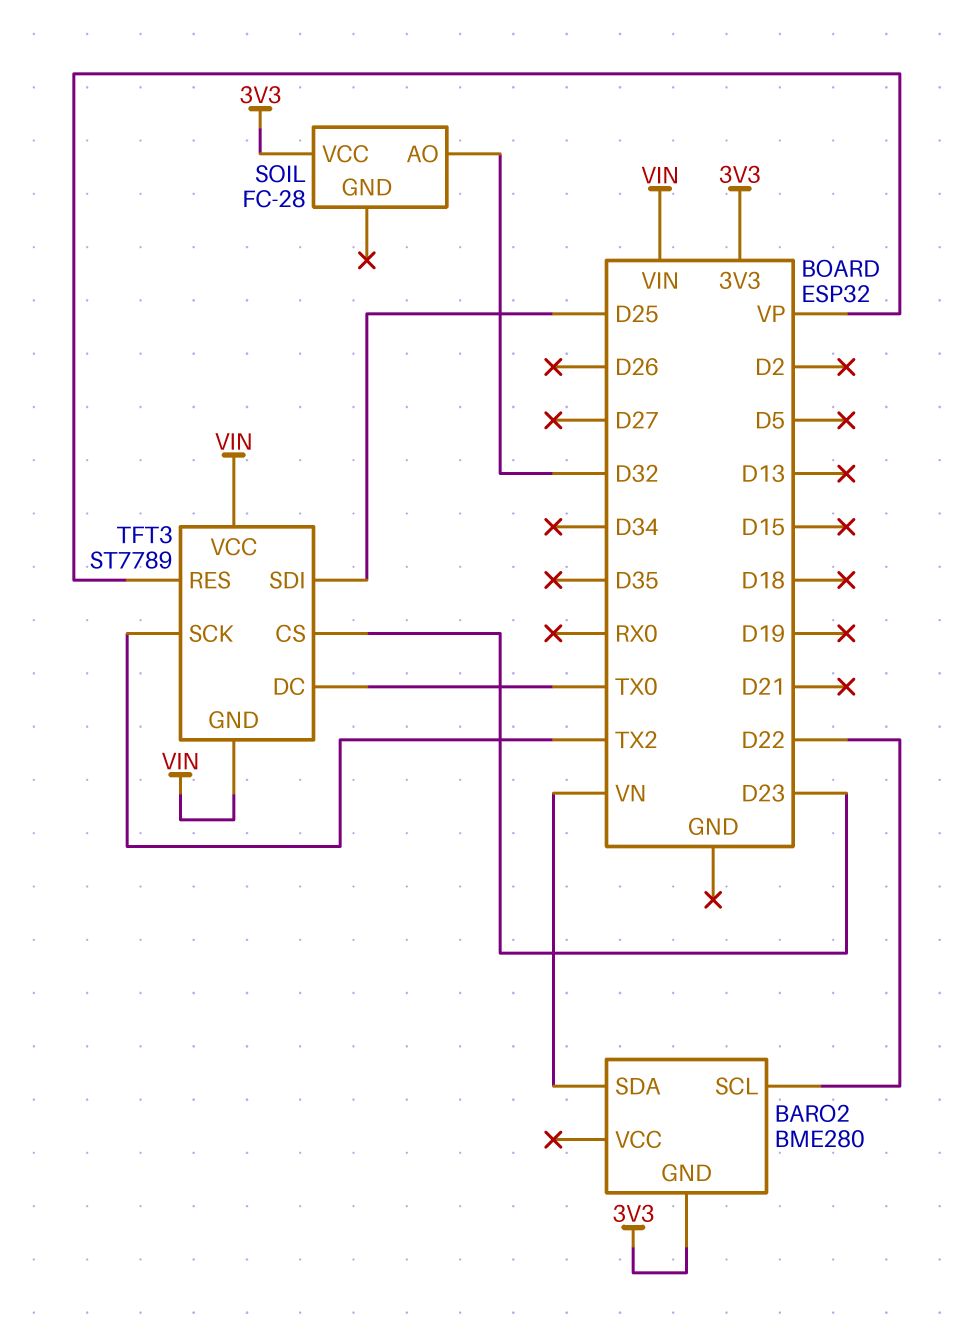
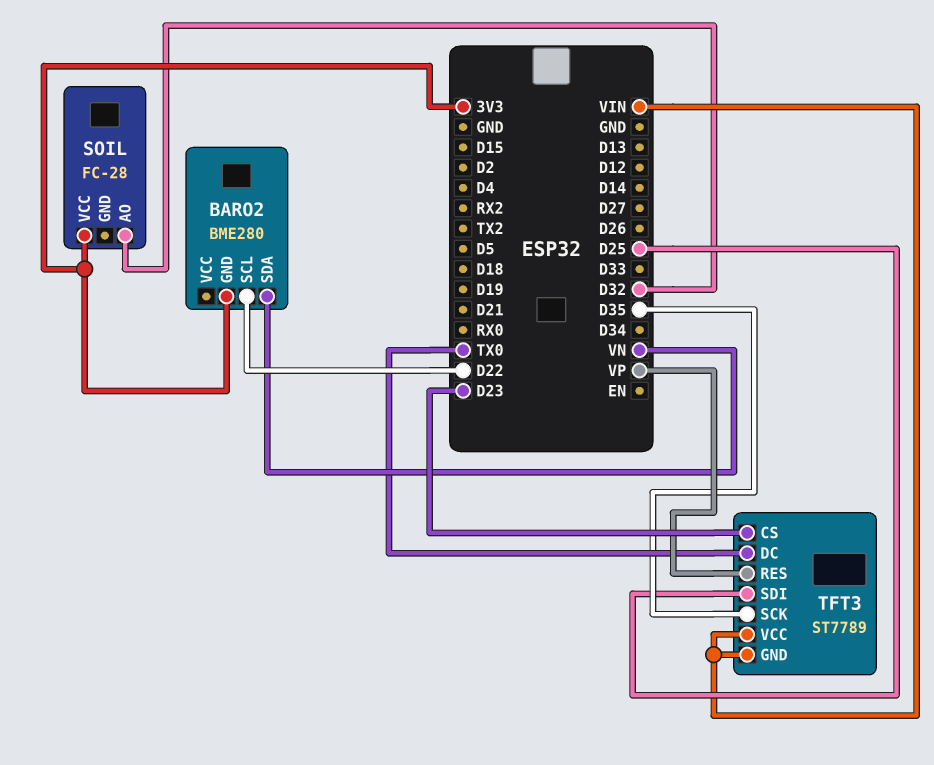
TFT3 pin SCK: TX2 -> D35

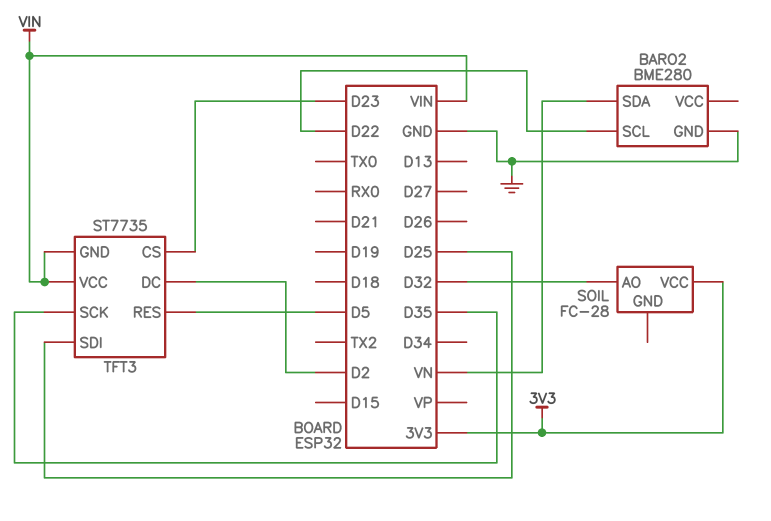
BARO2 pin GND: 3V3 -> GND
TFT3: ST7789 -> ST7735
TFT3 pin DC: TX0 -> D2
TFT3 pin RES: VP -> D5

